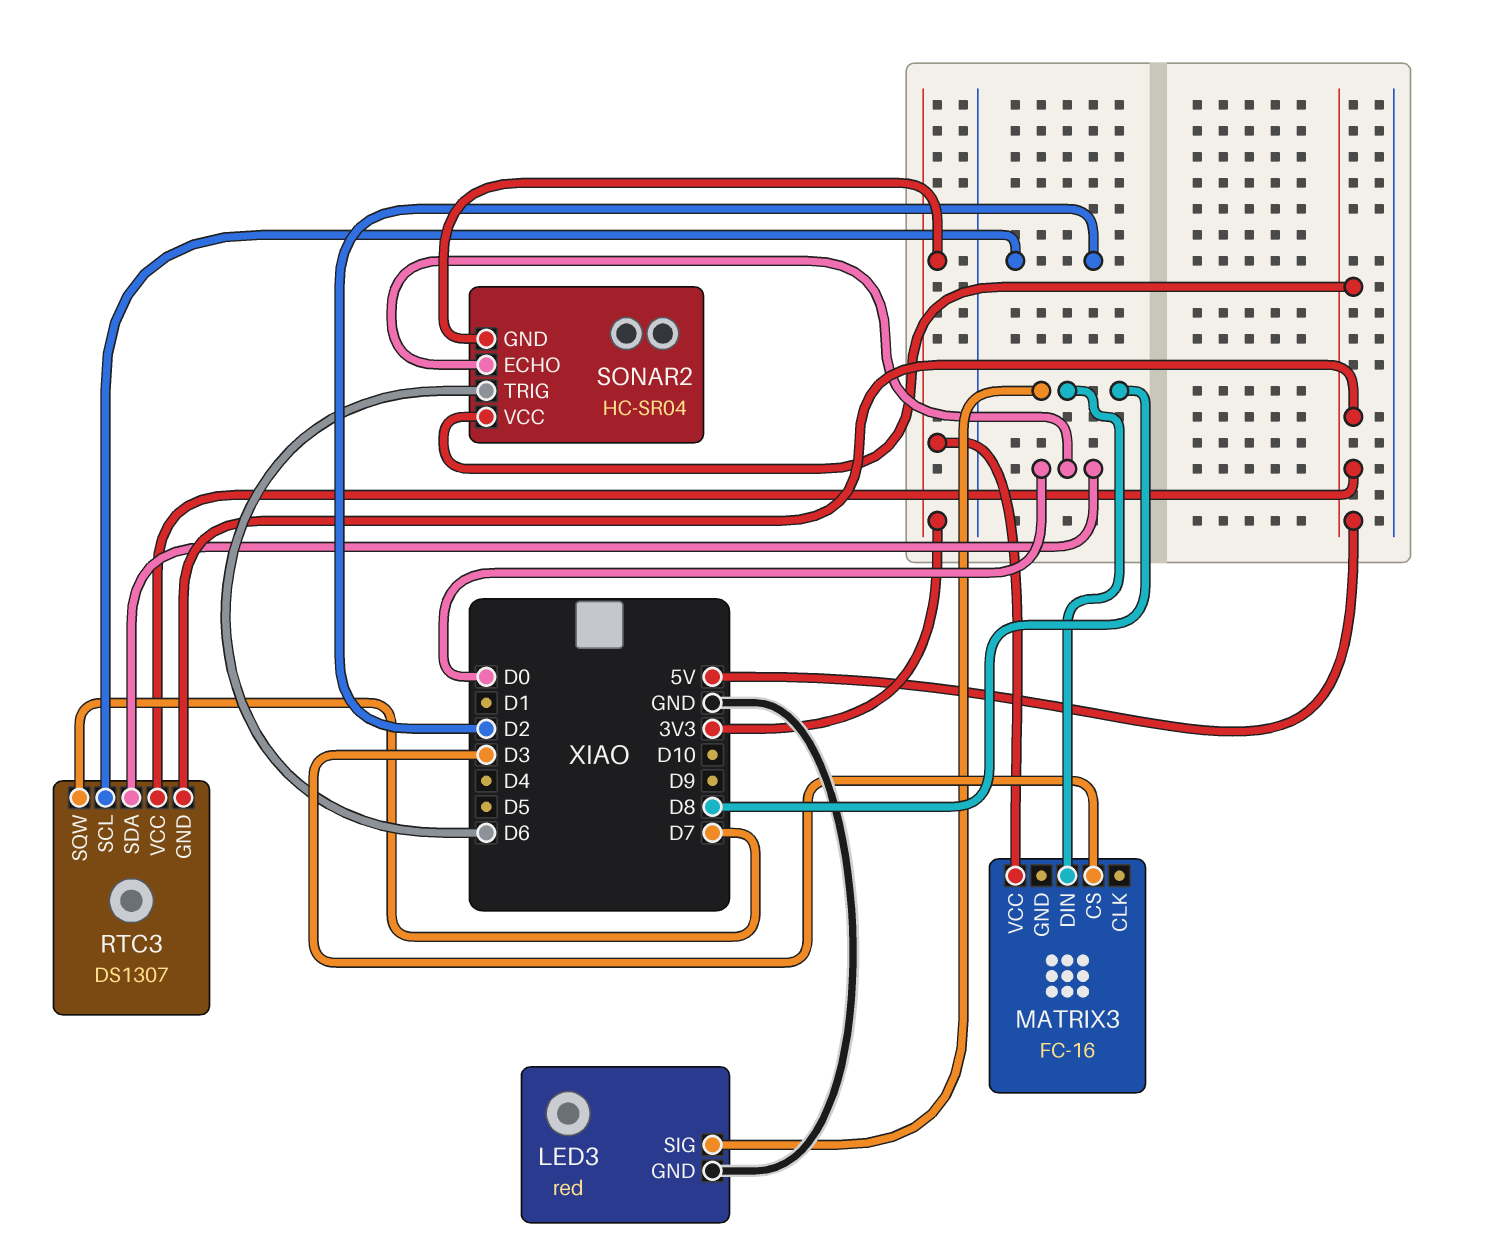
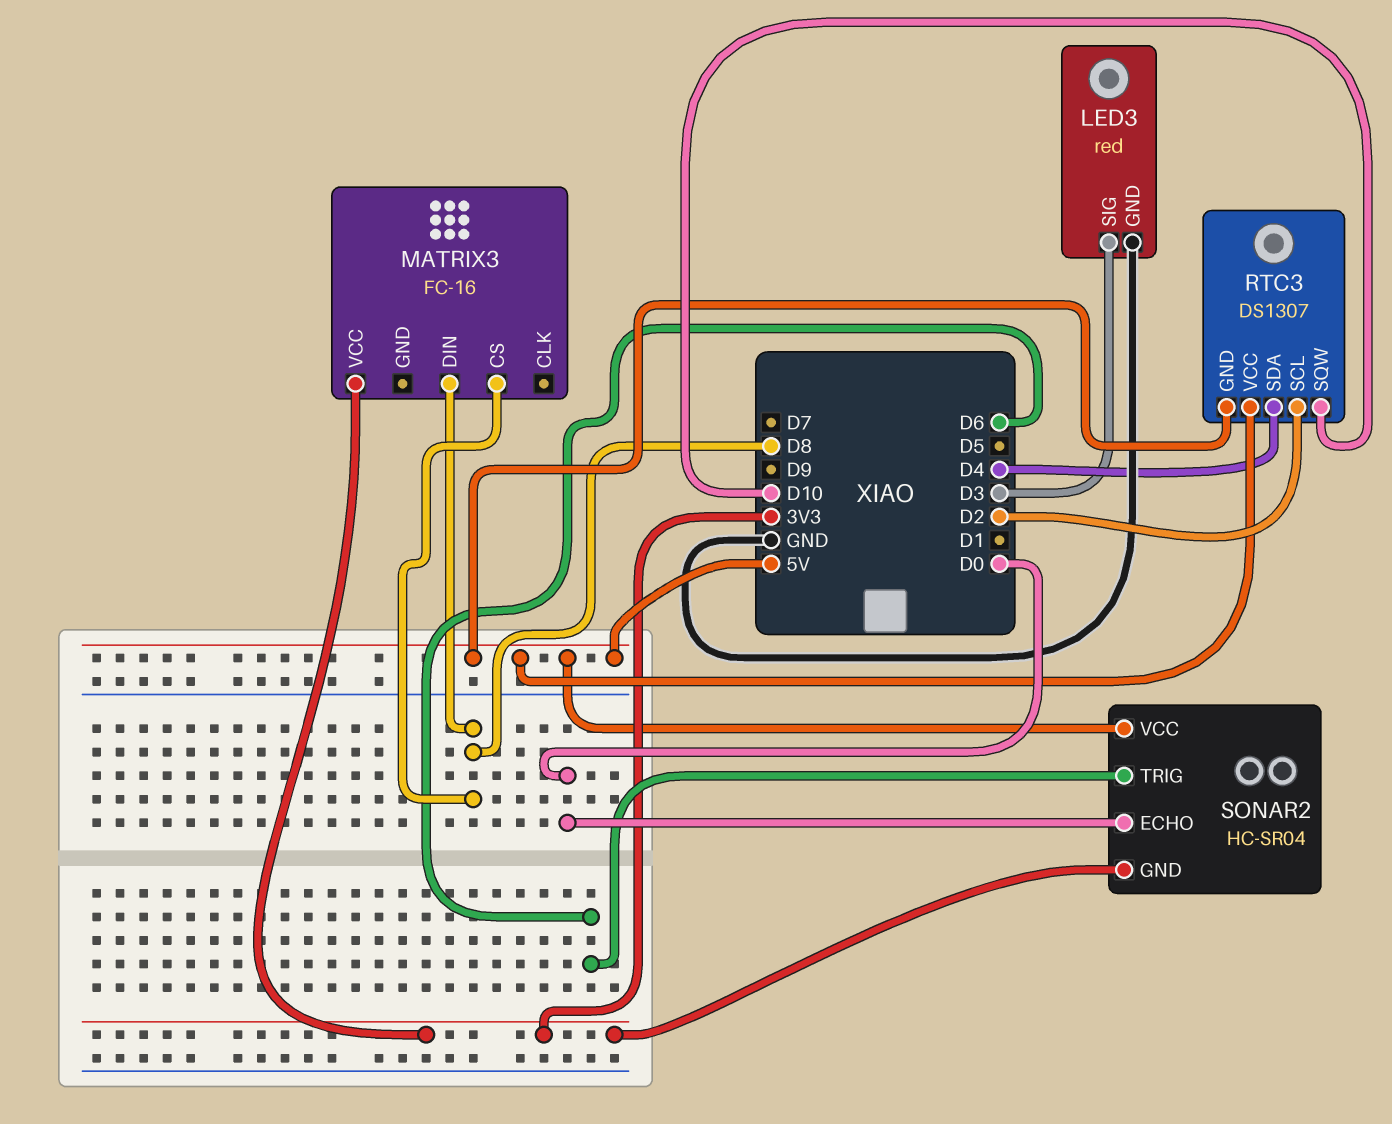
LED3 pin SIG: D8 -> D3
MATRIX3 pin CS: D3 -> D8
RTC3 pin SDA: D0 -> D4
RTC3 pin SQW: D7 -> D10

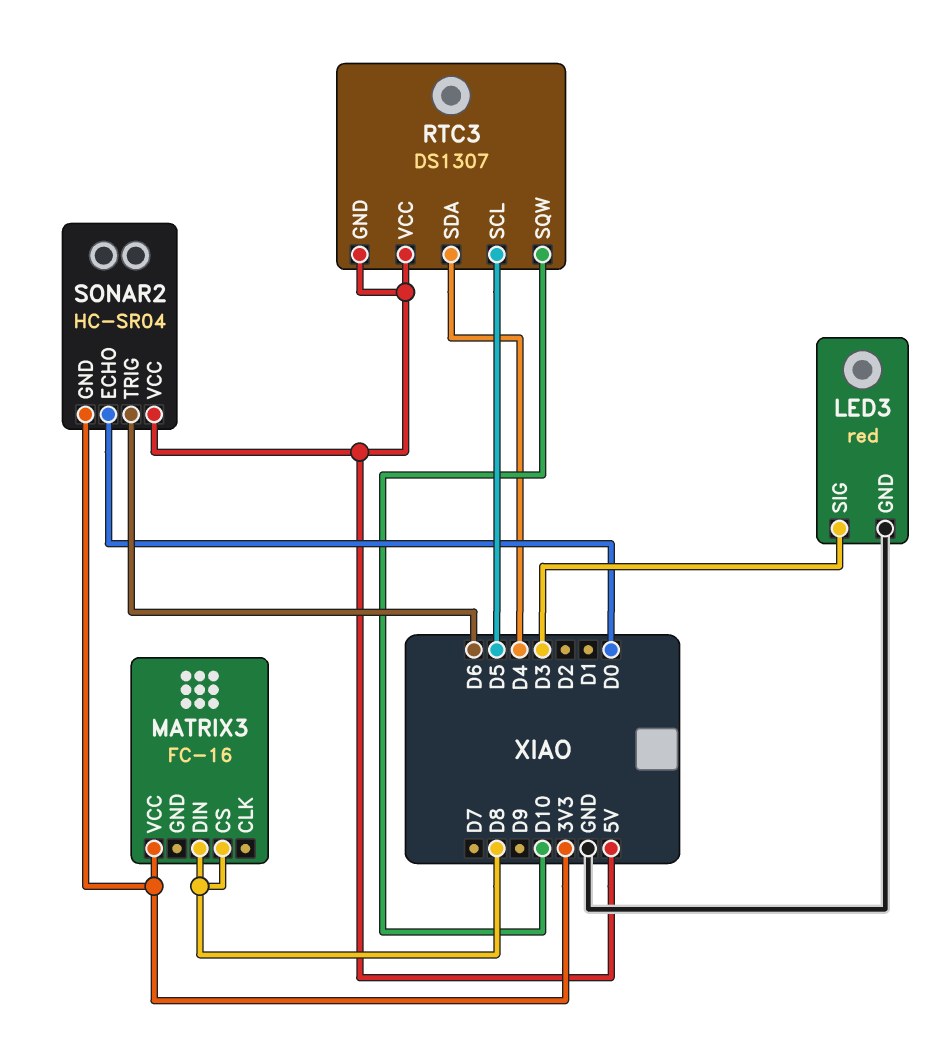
RTC3 pin SCL: D2 -> D5

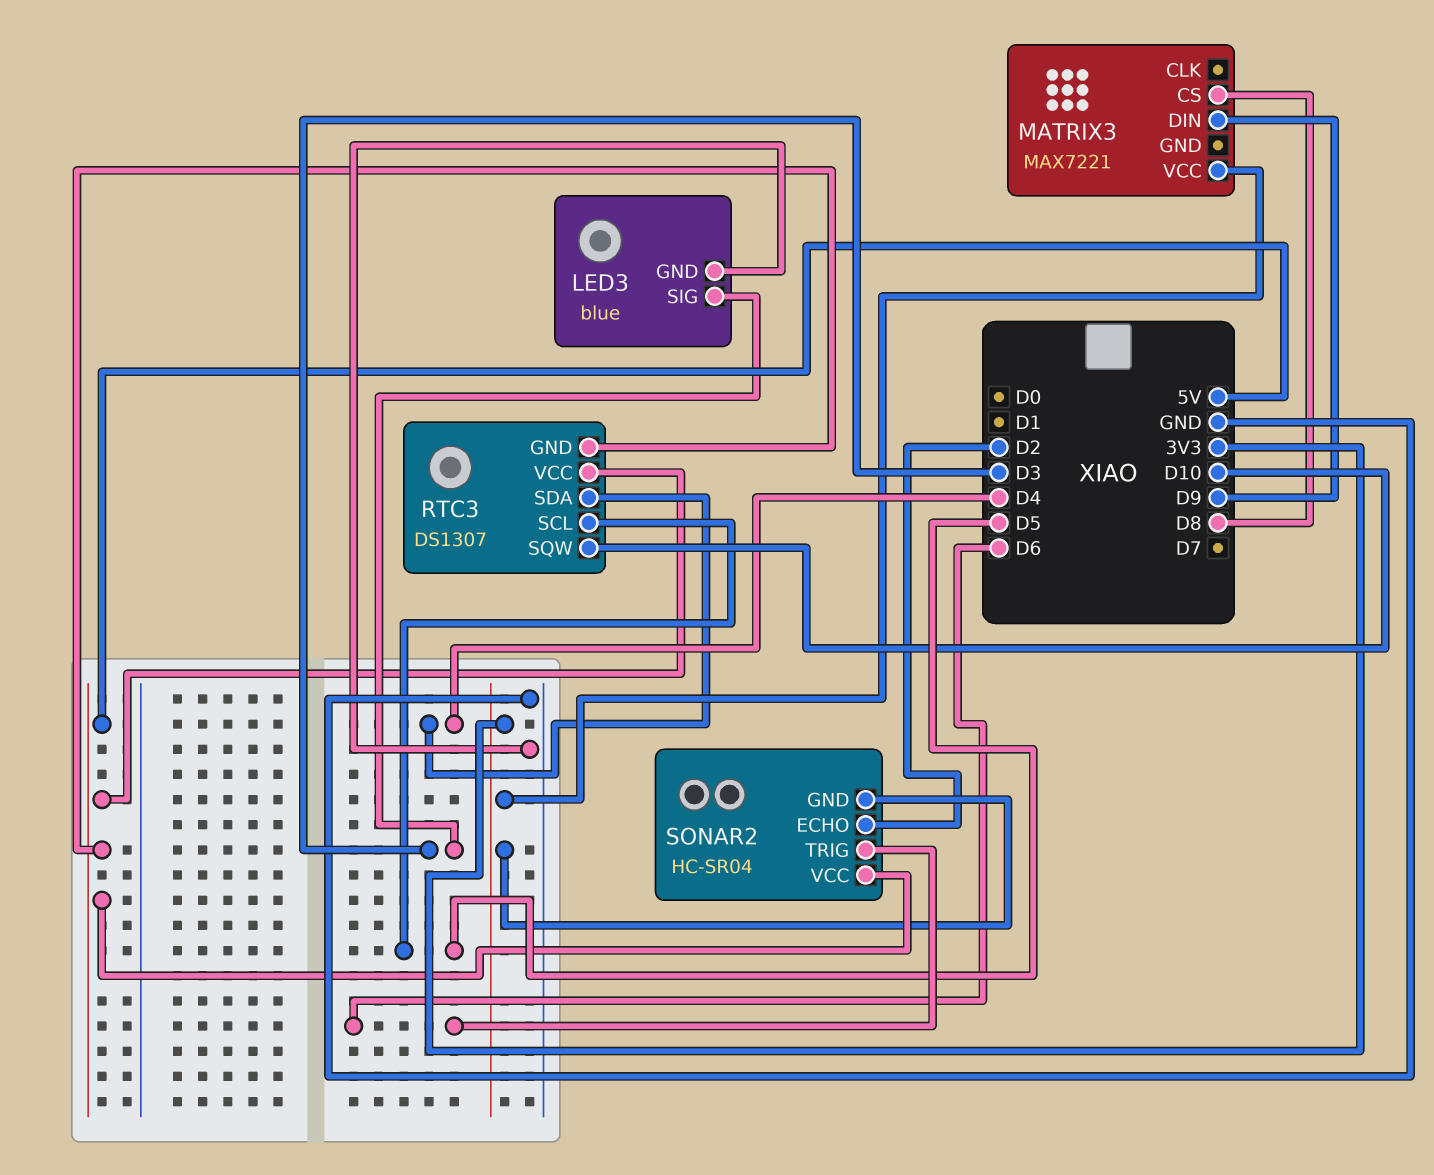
LED3: red -> blue
MATRIX3: FC-16 -> MAX7221
MATRIX3 pin DIN: D8 -> D9
SONAR2 pin ECHO: D0 -> D2

